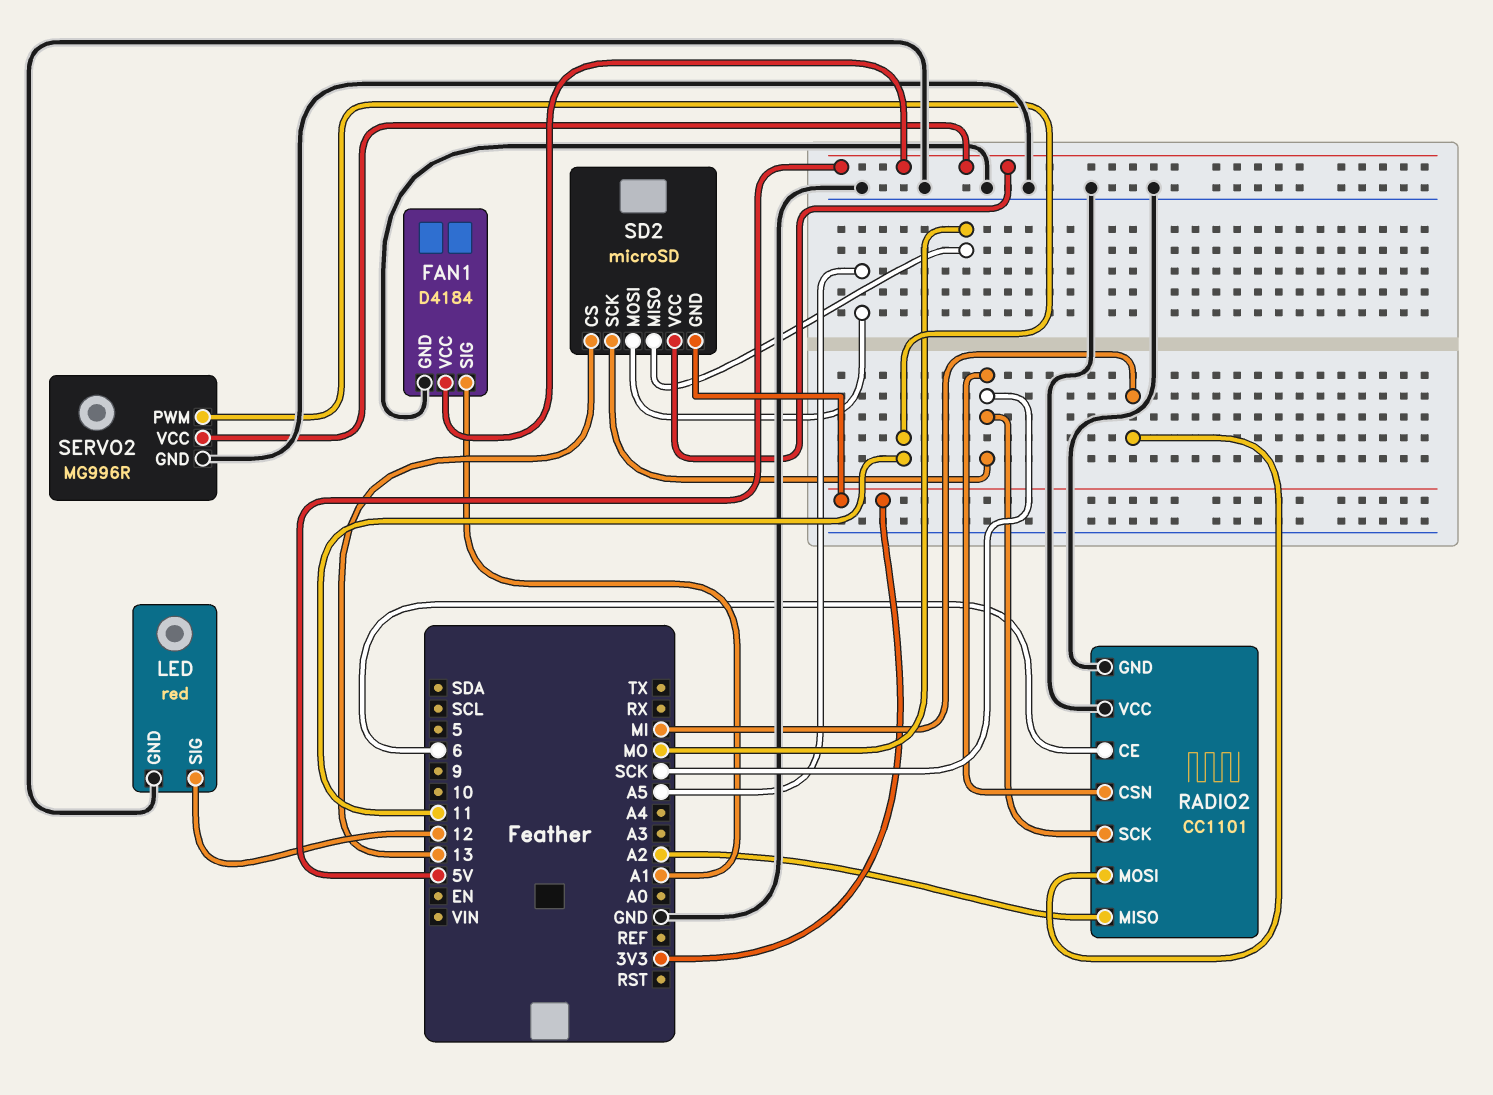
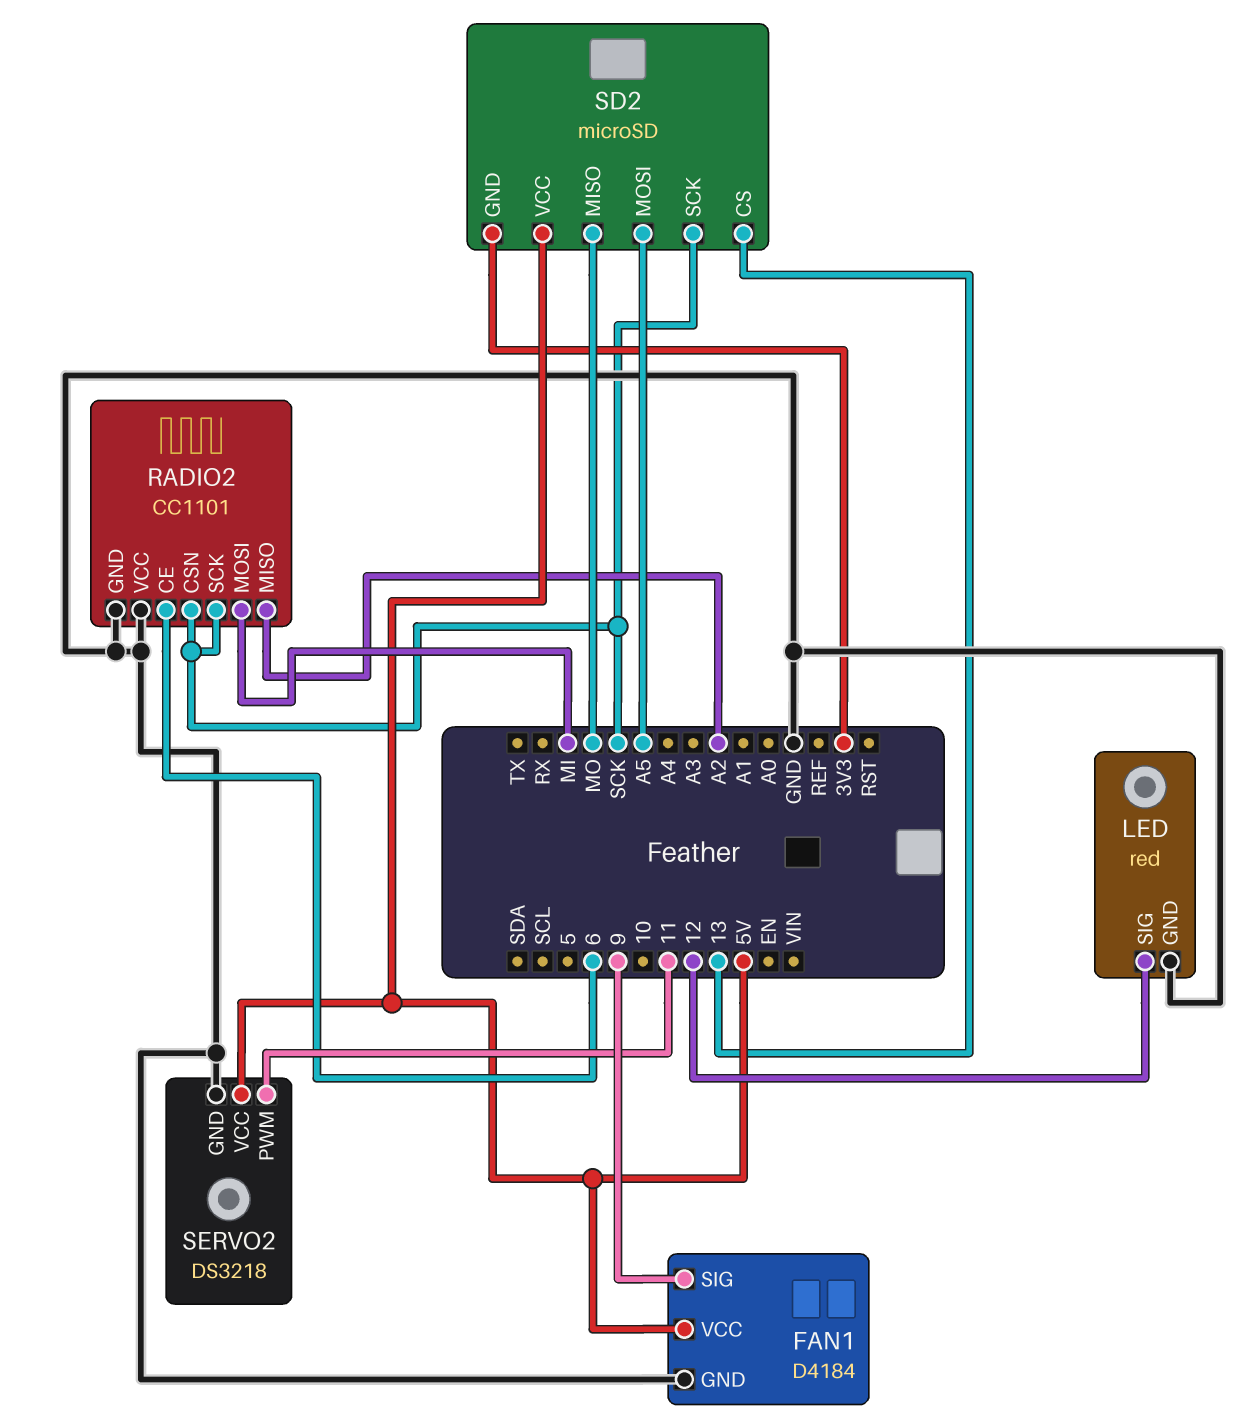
FAN1 pin SIG: A1 -> 9
SERVO2: MG996R -> DS3218

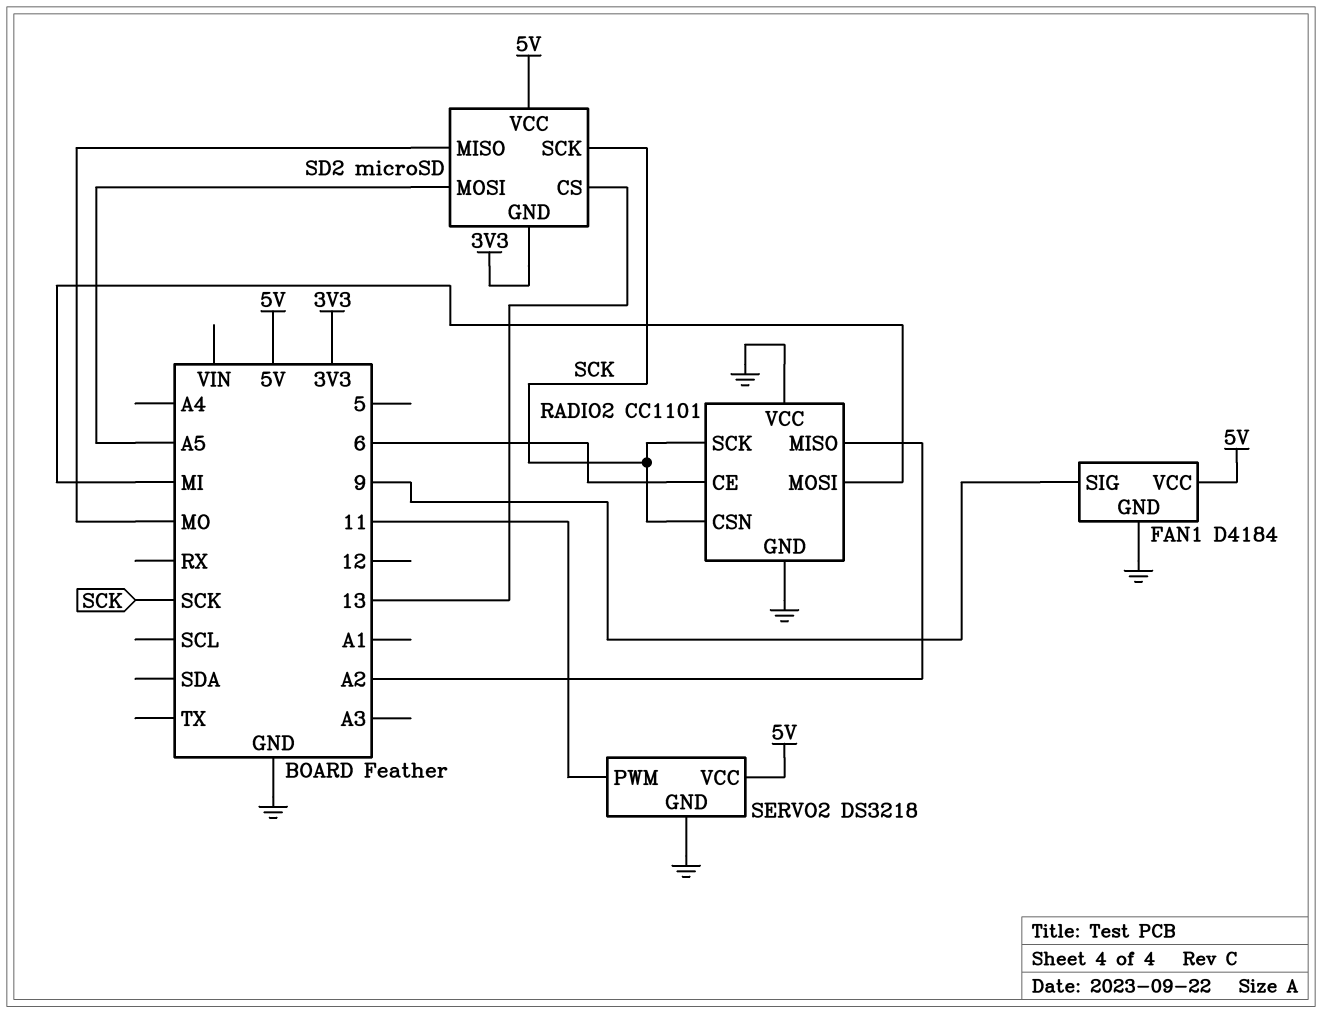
LED: red -> none
LED pin GND: GND -> none
LED pin SIG: 12 -> none

